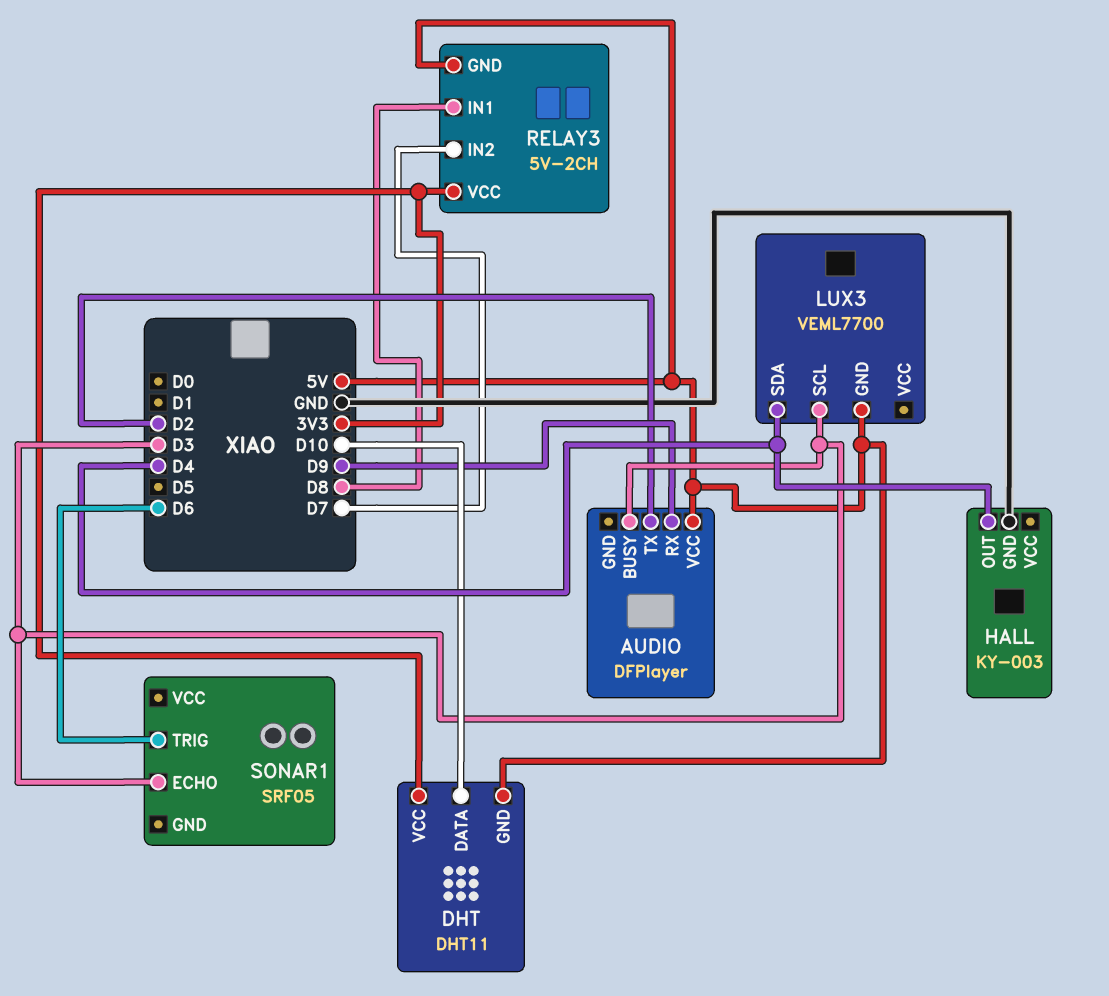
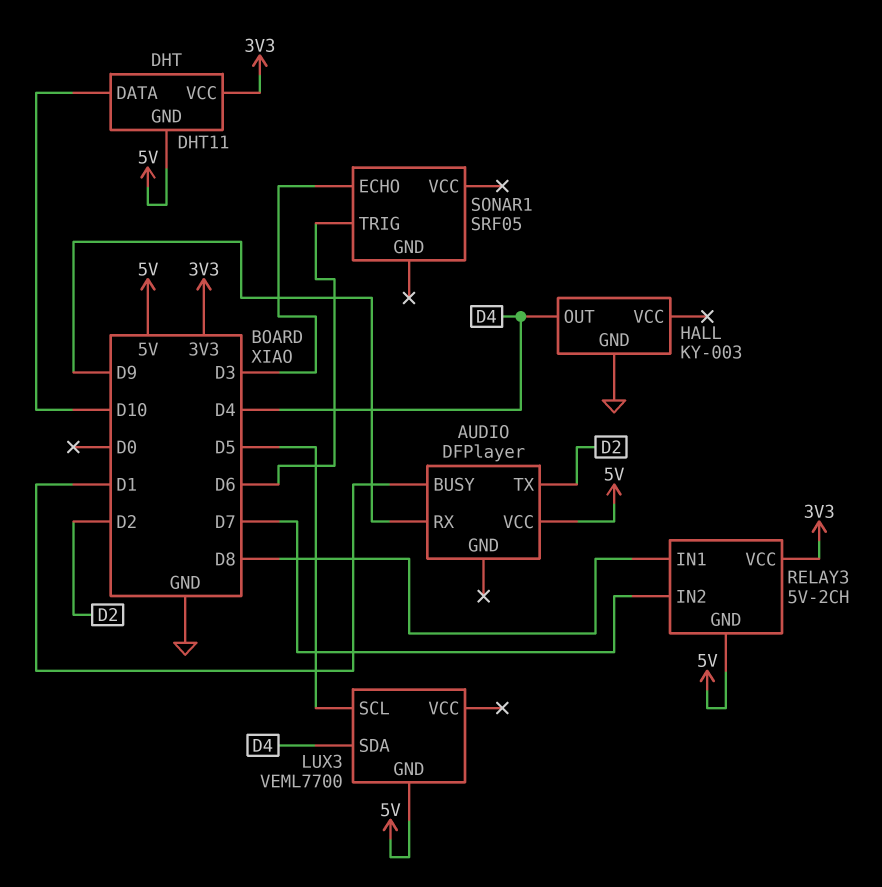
AUDIO pin BUSY: D3 -> D1
LUX3 pin SCL: D3 -> D5

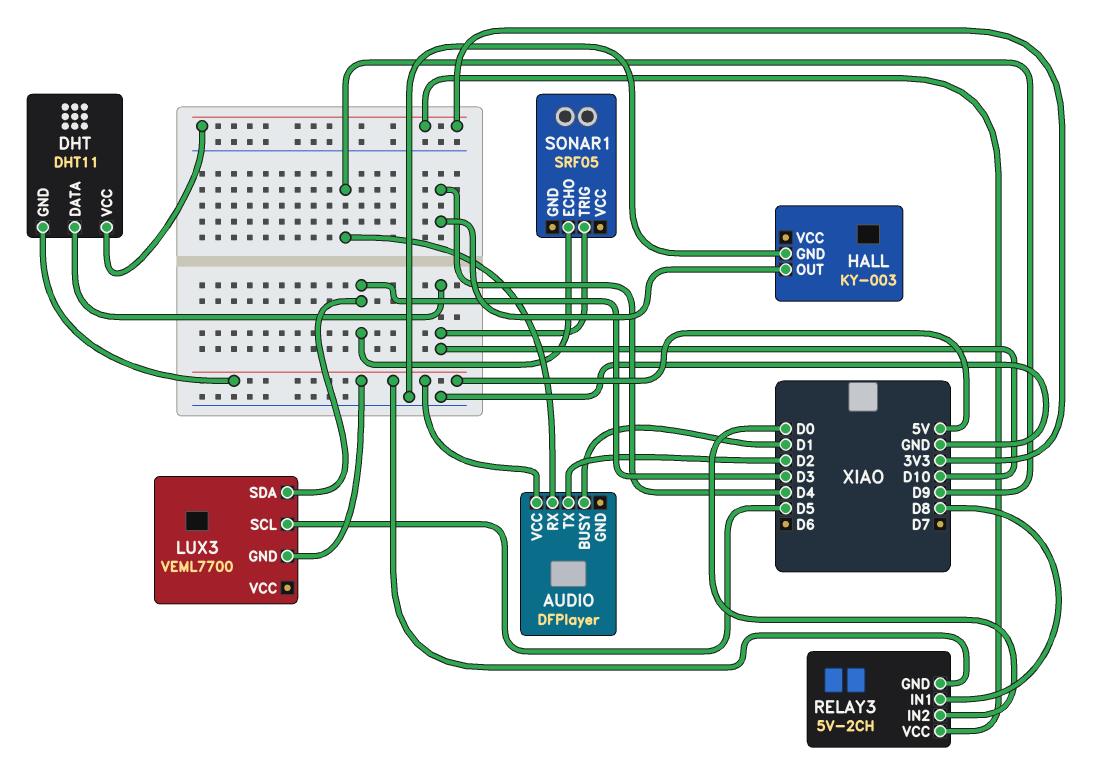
LUX3 pin SDA: D4 -> D3
RELAY3 pin IN2: D7 -> D0
SONAR1 pin TRIG: D6 -> D10

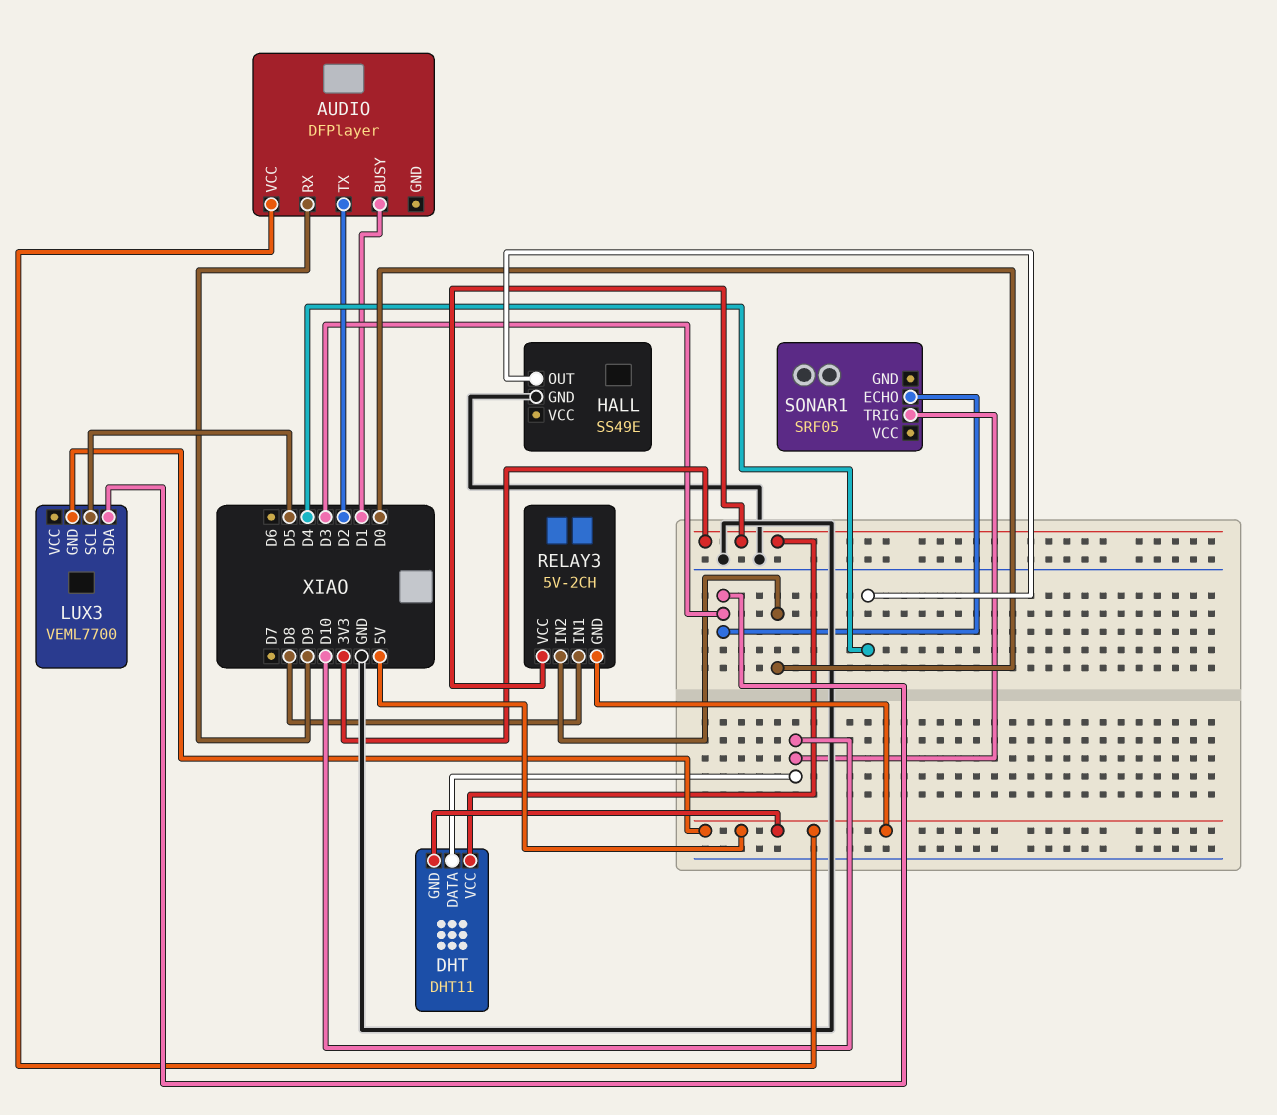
HALL: KY-003 -> SS49E

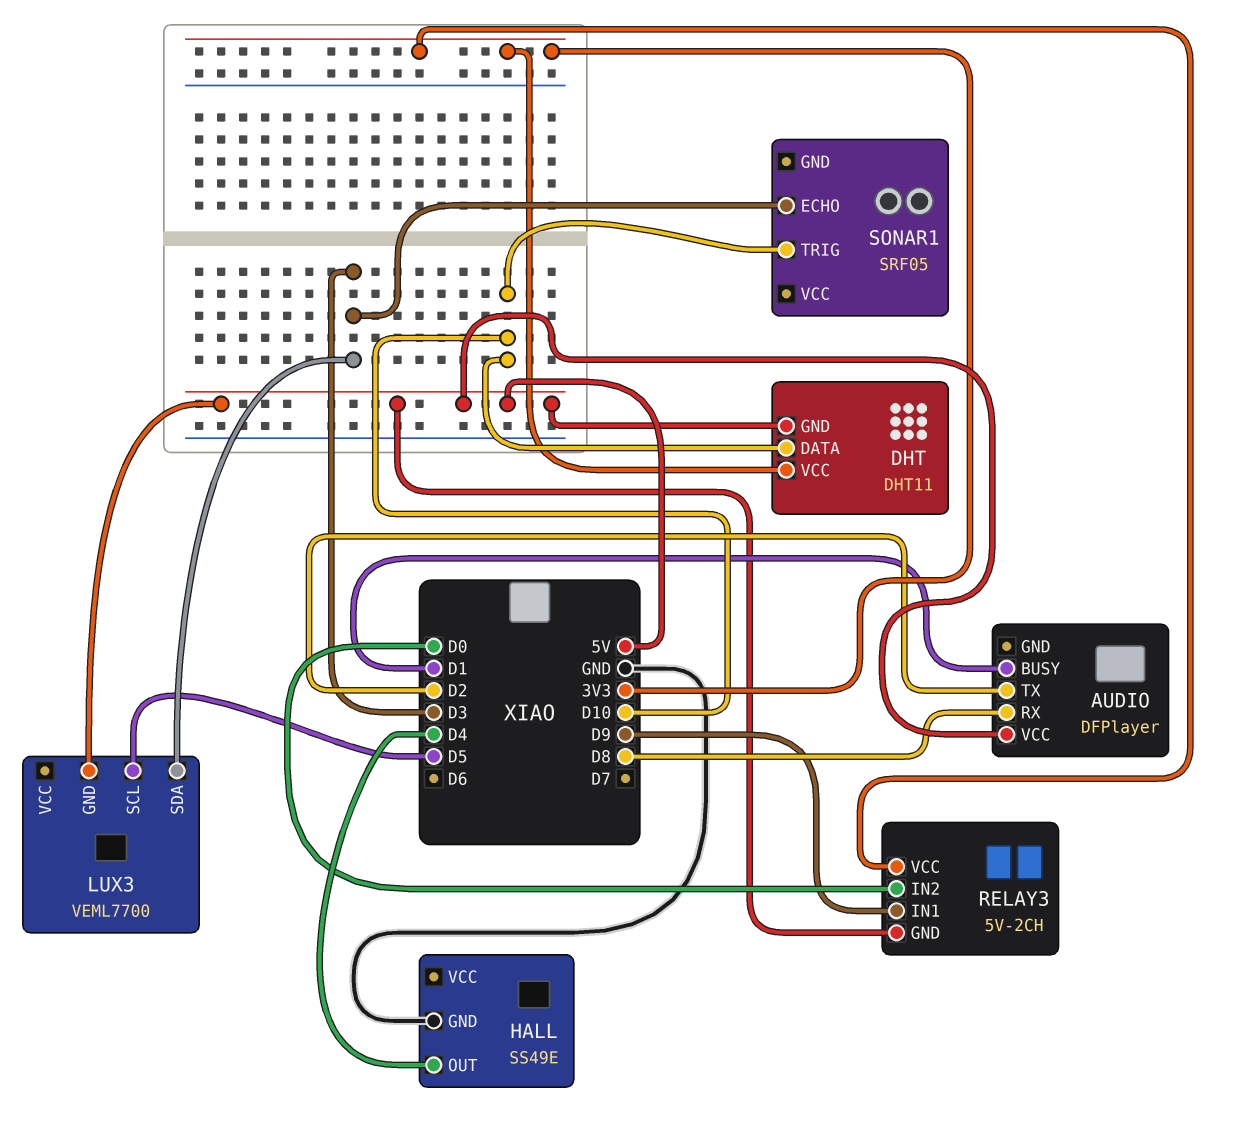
AUDIO pin RX: D9 -> D8
RELAY3 pin IN1: D8 -> D9

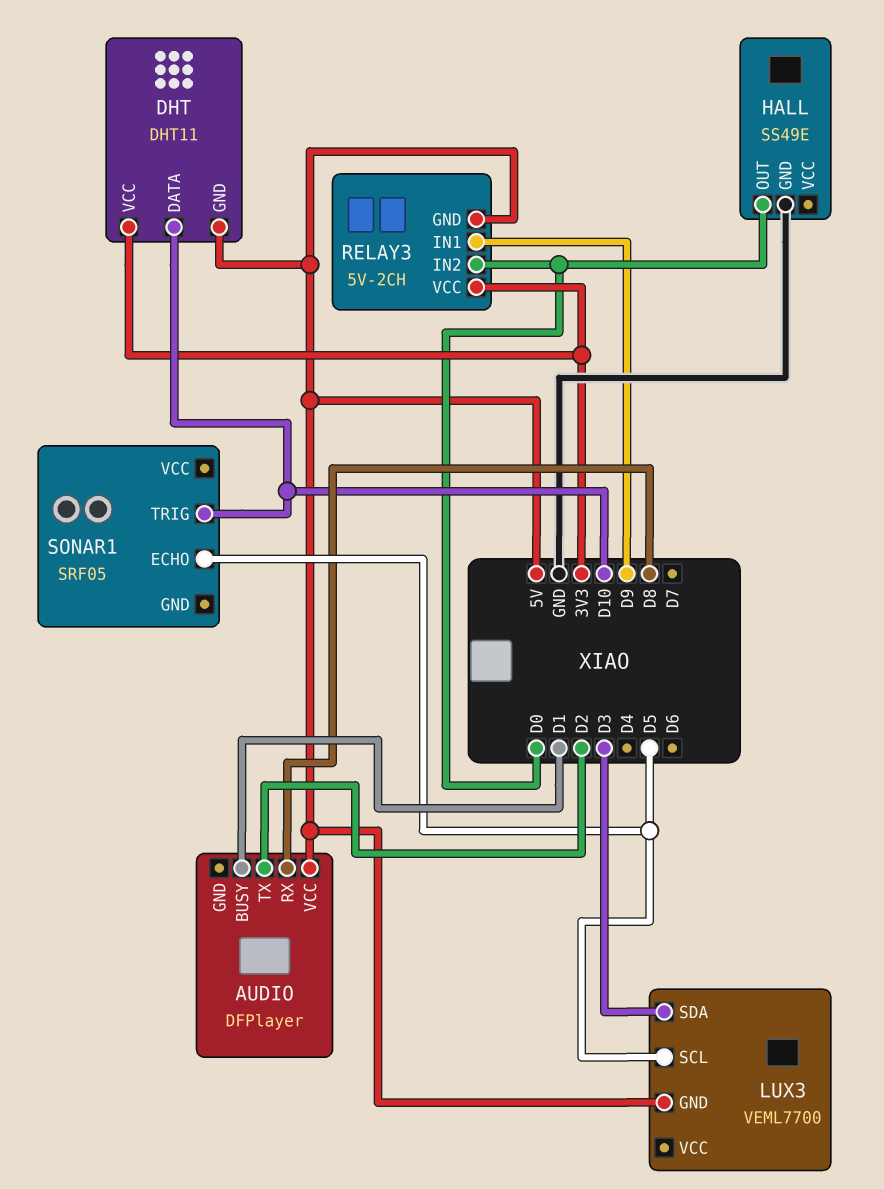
HALL pin OUT: D4 -> D0
SONAR1 pin ECHO: D3 -> D5

